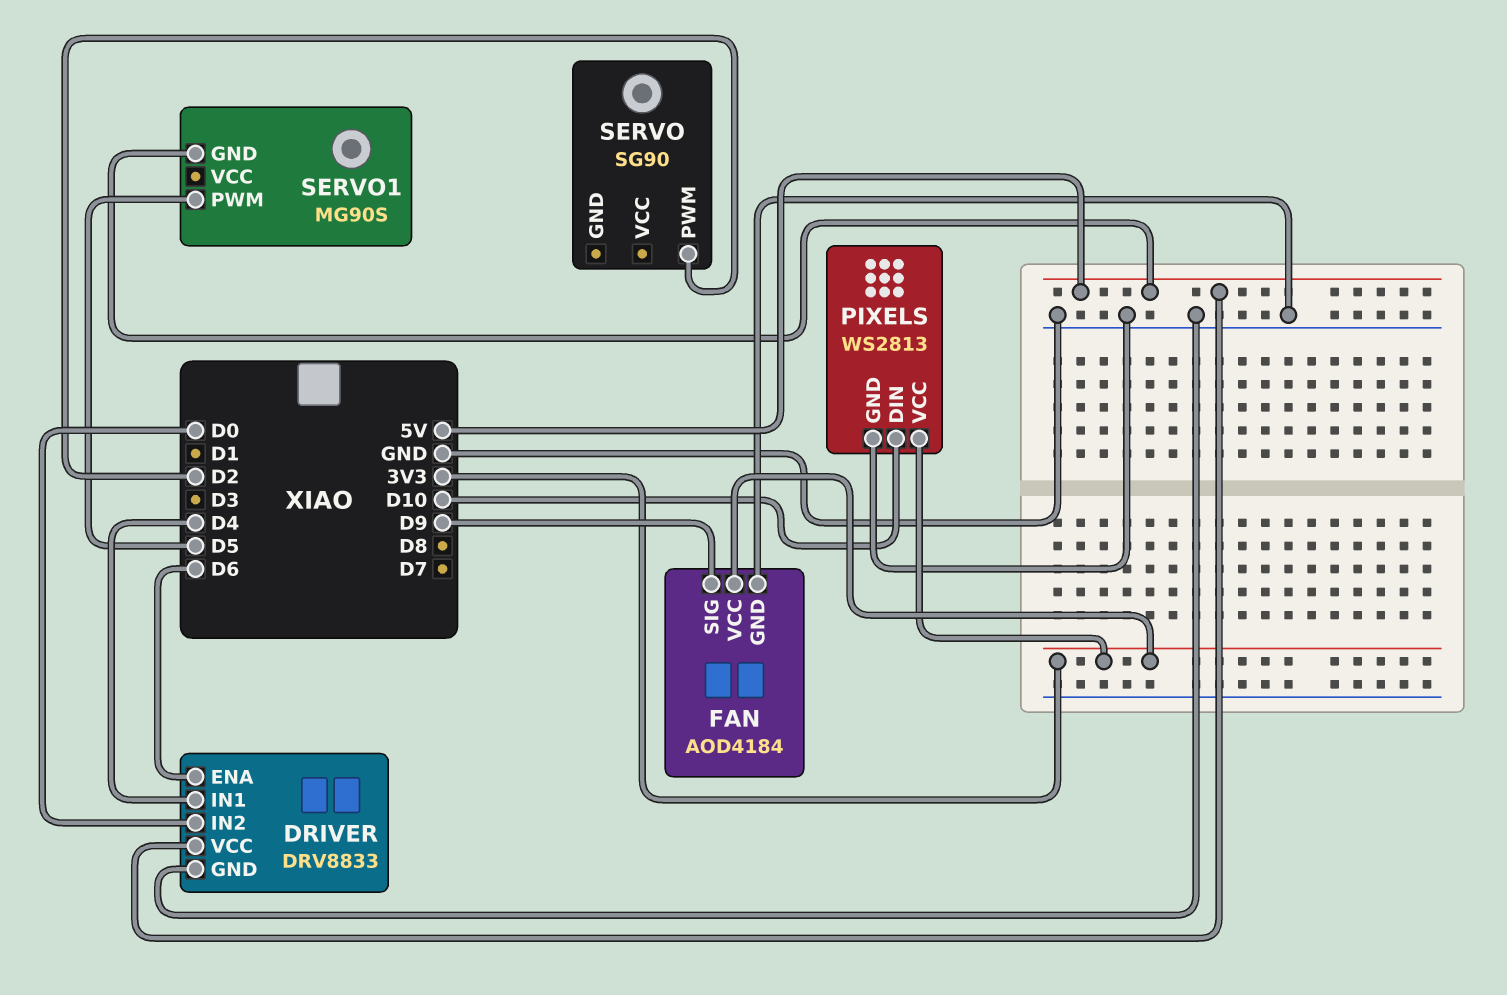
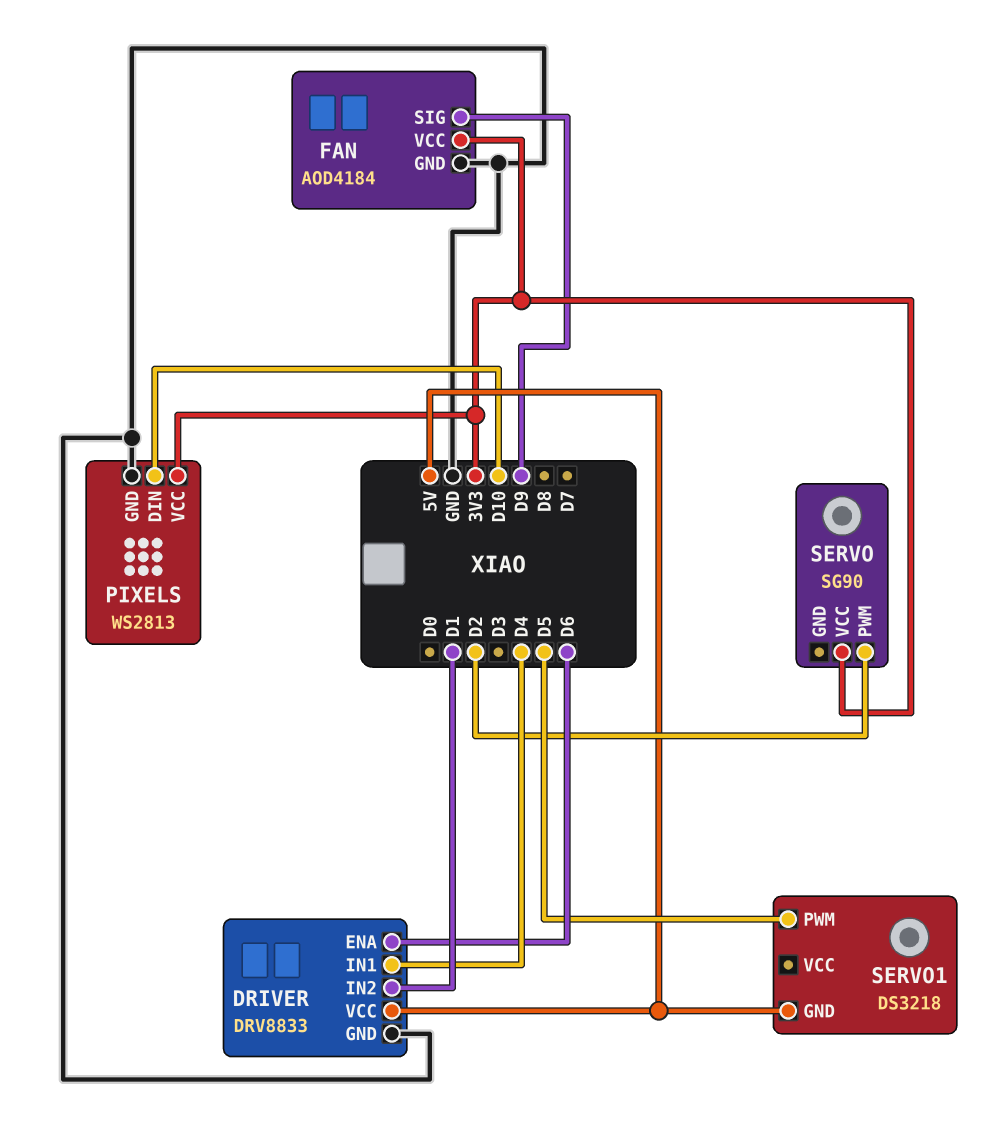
DRIVER pin IN2: D0 -> D1
SERVO pin VCC: none -> 3V3
SERVO1: MG90S -> DS3218

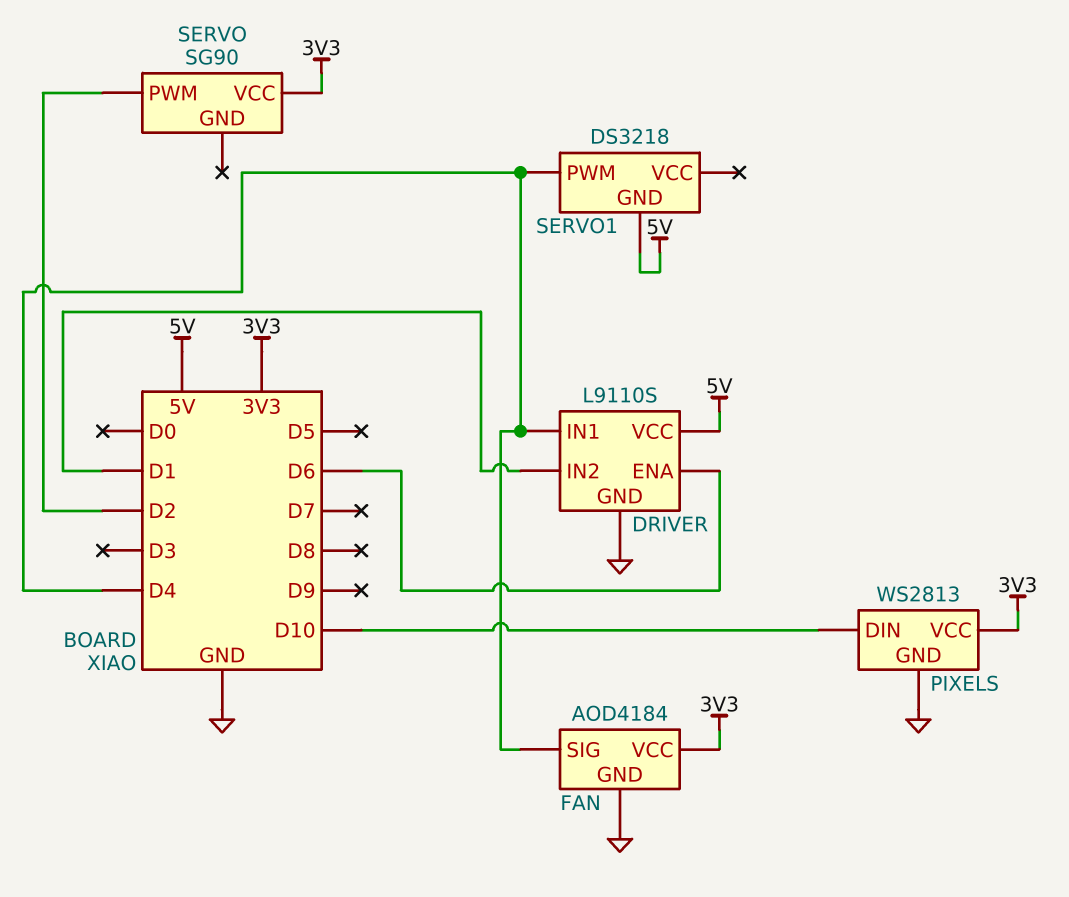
DRIVER: DRV8833 -> L9110S
FAN pin SIG: D9 -> D4
SERVO1 pin PWM: D5 -> D4

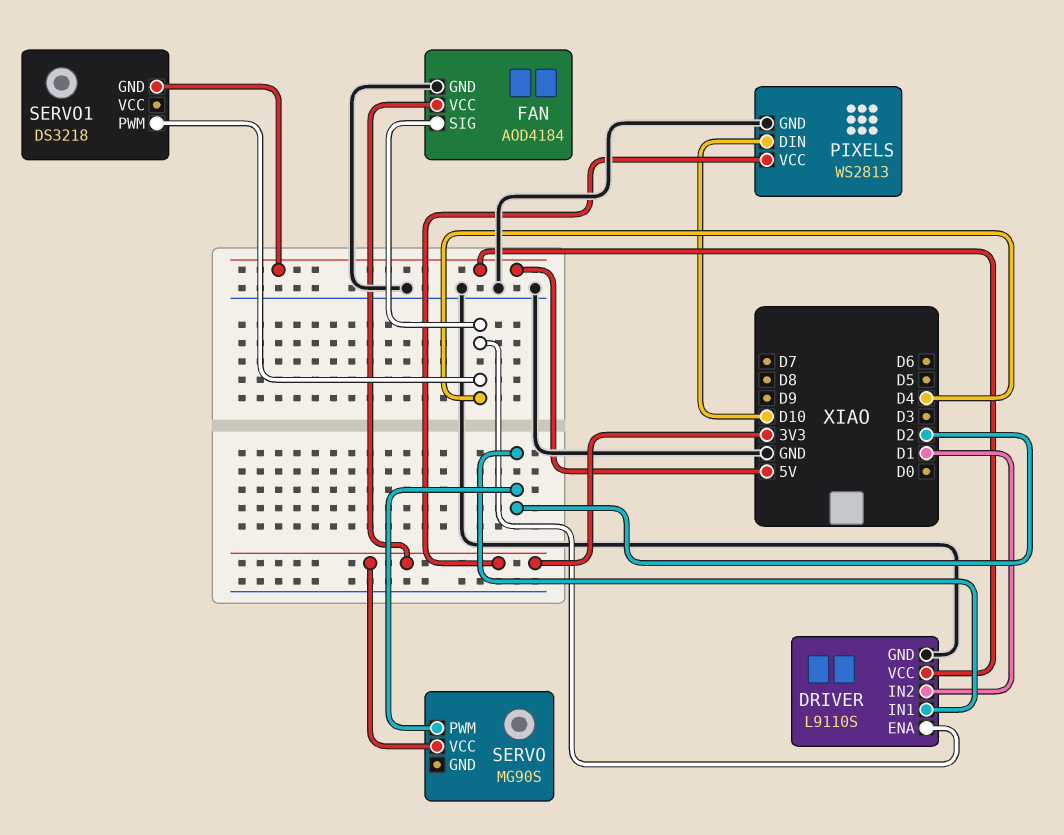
DRIVER pin ENA: D6 -> D4
DRIVER pin IN1: D4 -> D2
SERVO: SG90 -> MG90S

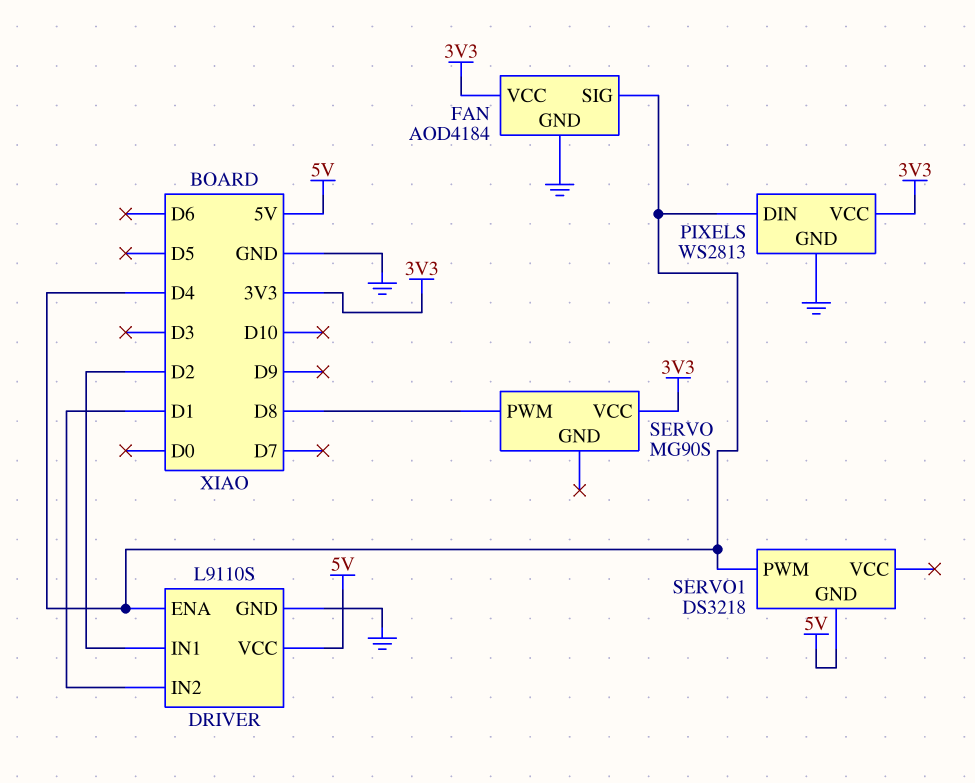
PIXELS pin DIN: D10 -> D4
SERVO pin PWM: D2 -> D8

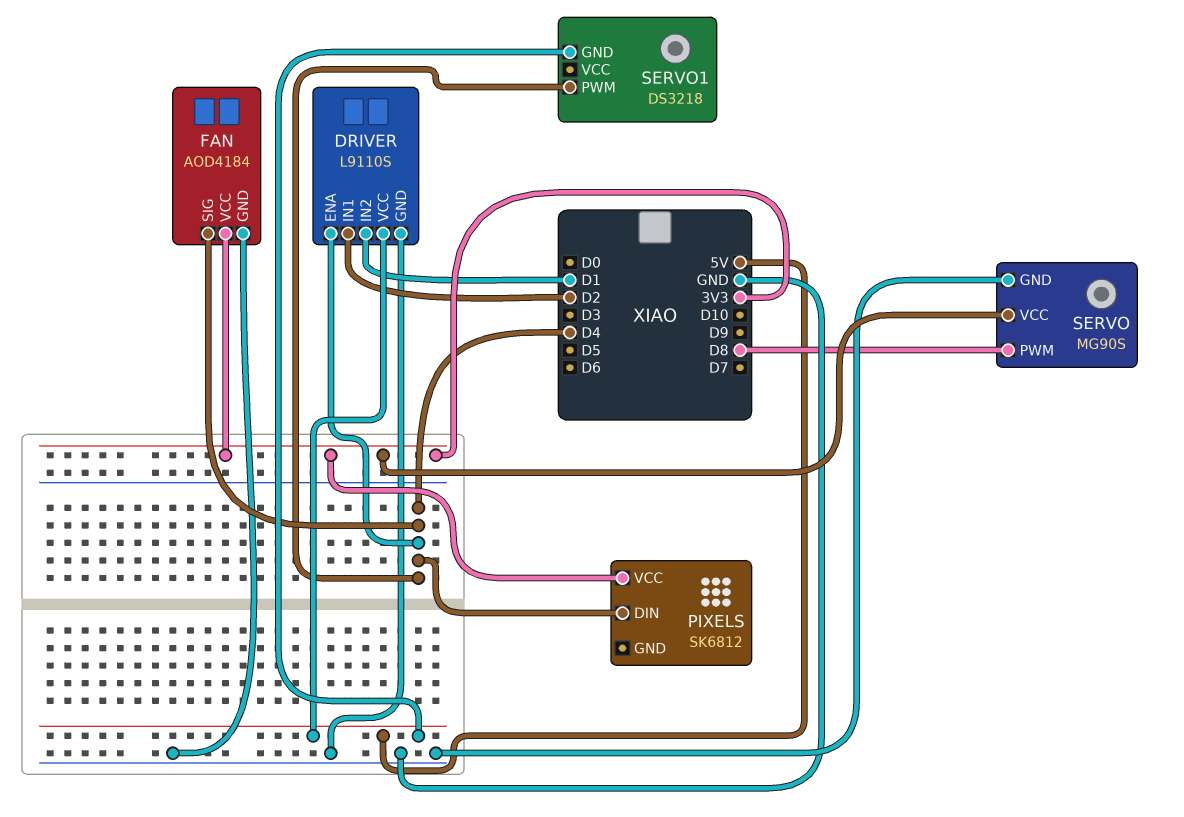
PIXELS: WS2813 -> SK6812
PIXELS pin GND: GND -> none
SERVO pin GND: none -> GND

